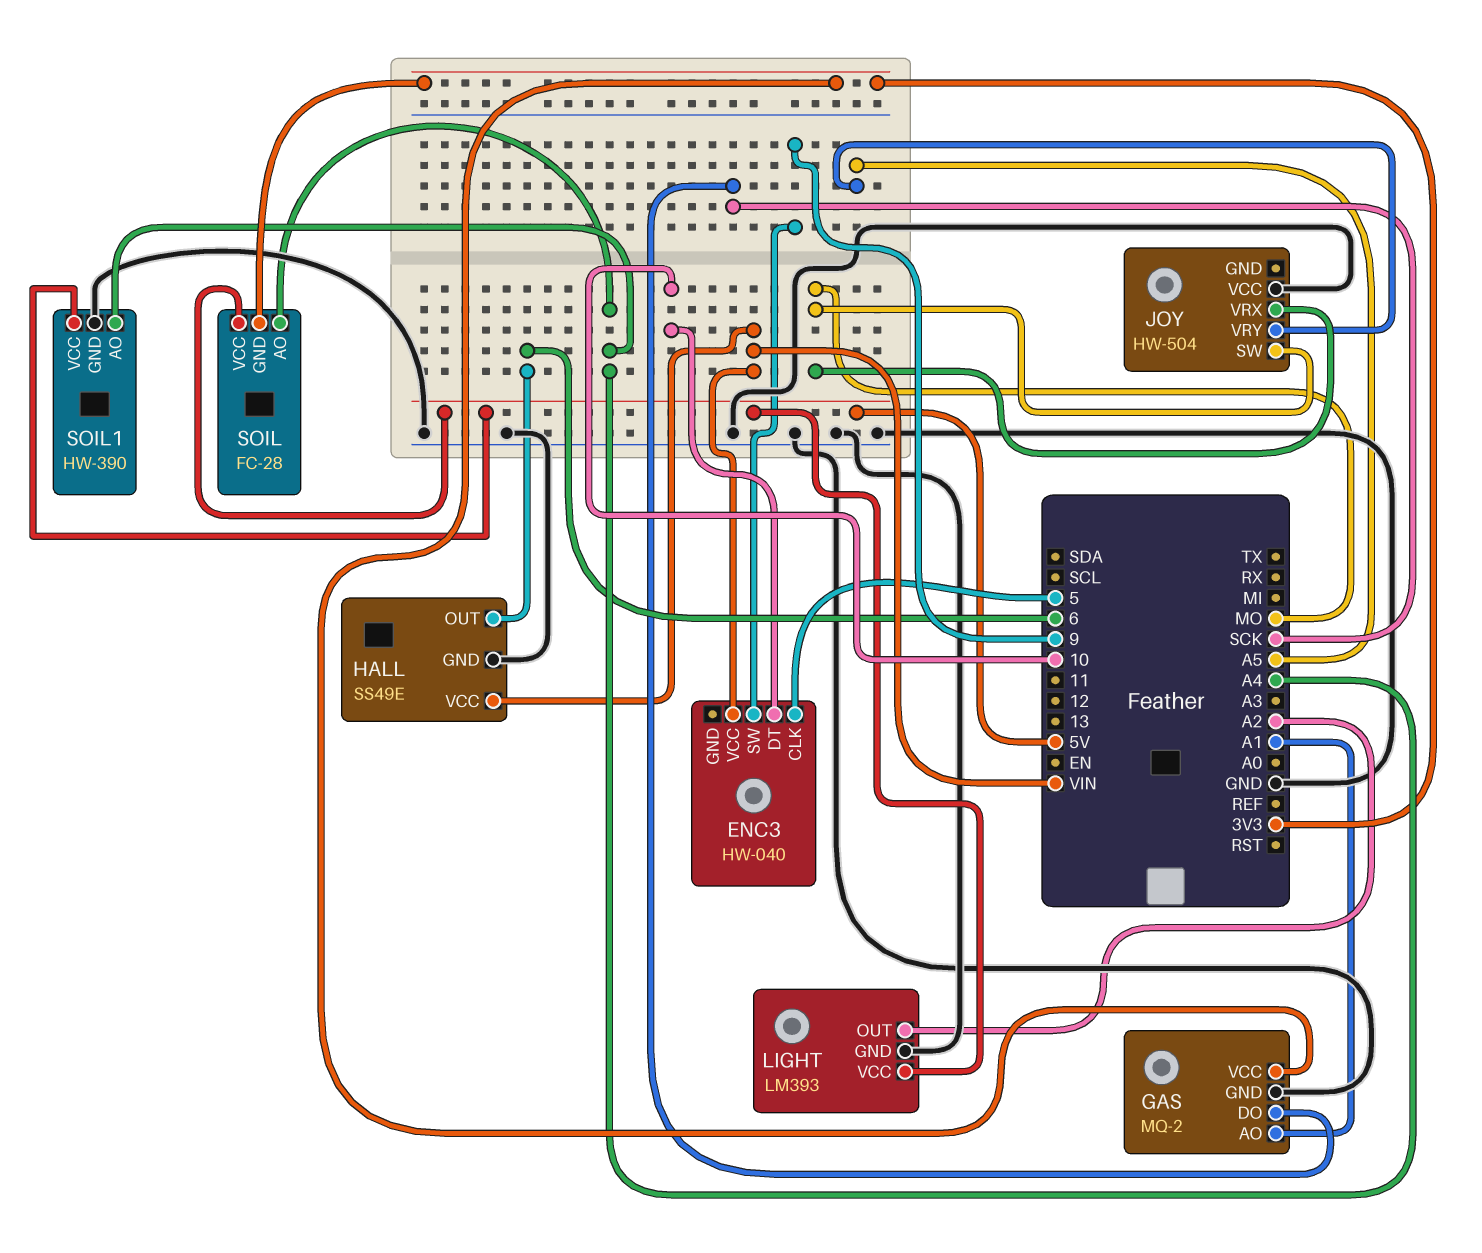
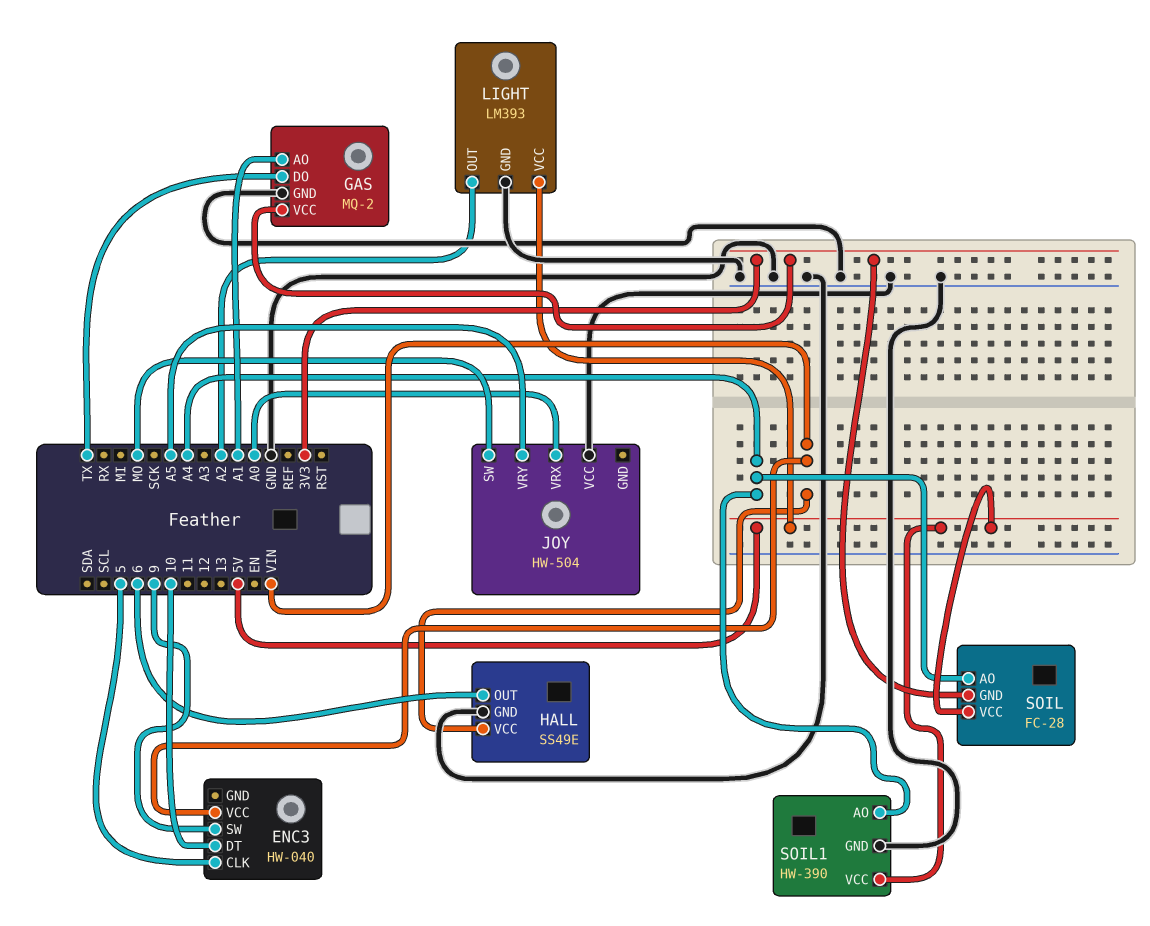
GAS pin DO: SCK -> TX
JOY pin VRX: MO -> A0

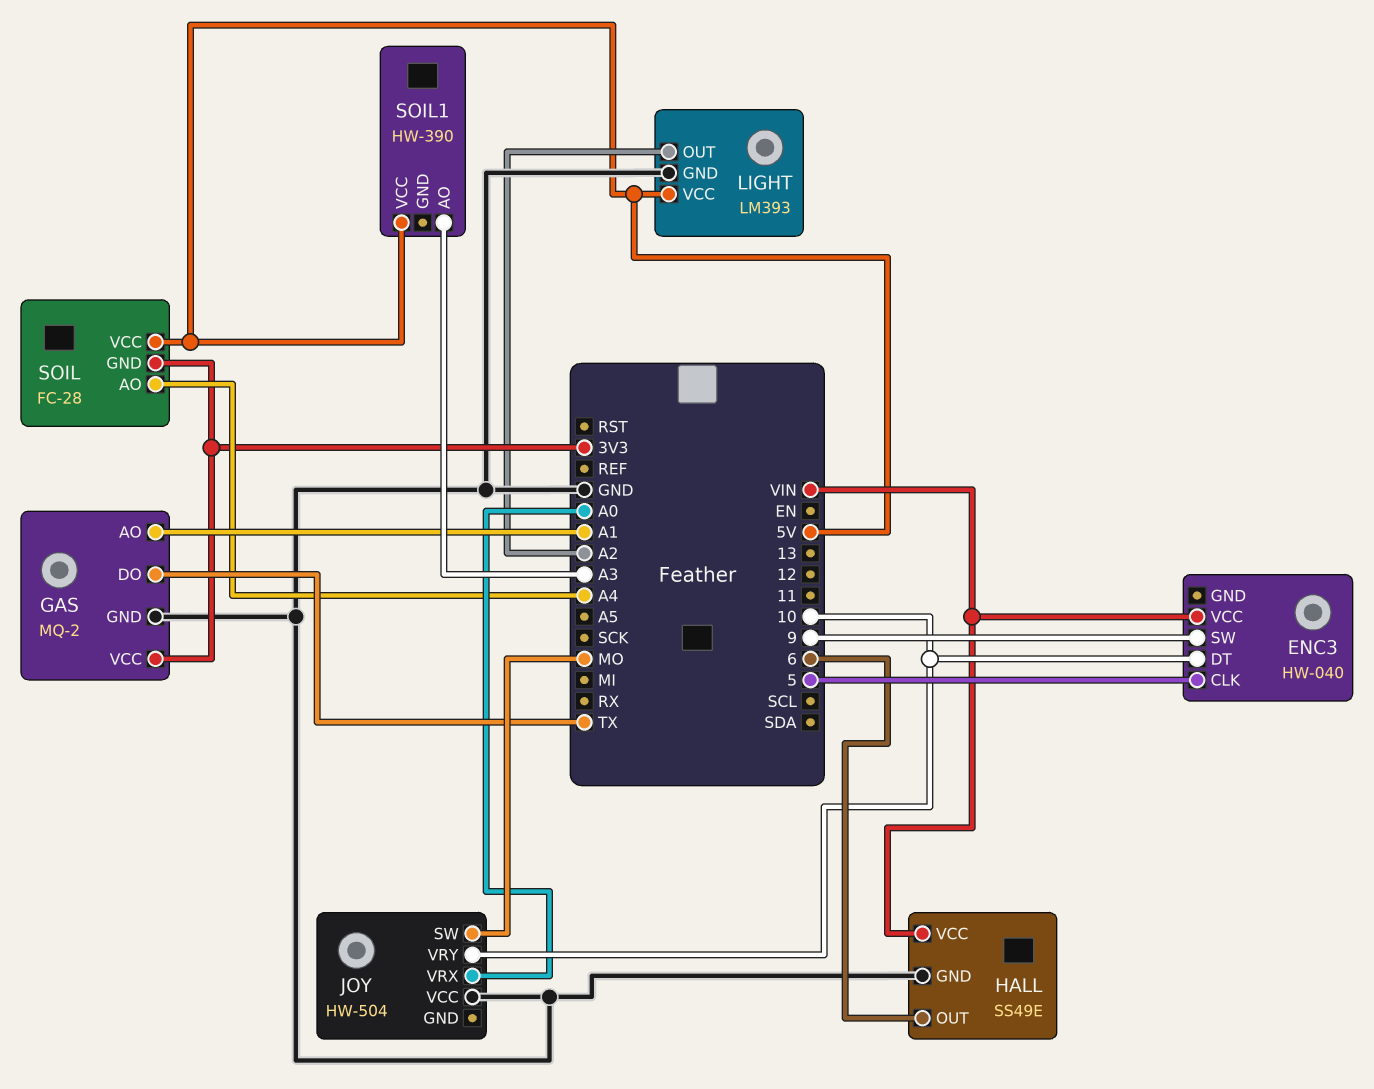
JOY pin VRY: A5 -> 10
SOIL1 pin AO: A4 -> A3
SOIL1 pin GND: GND -> none

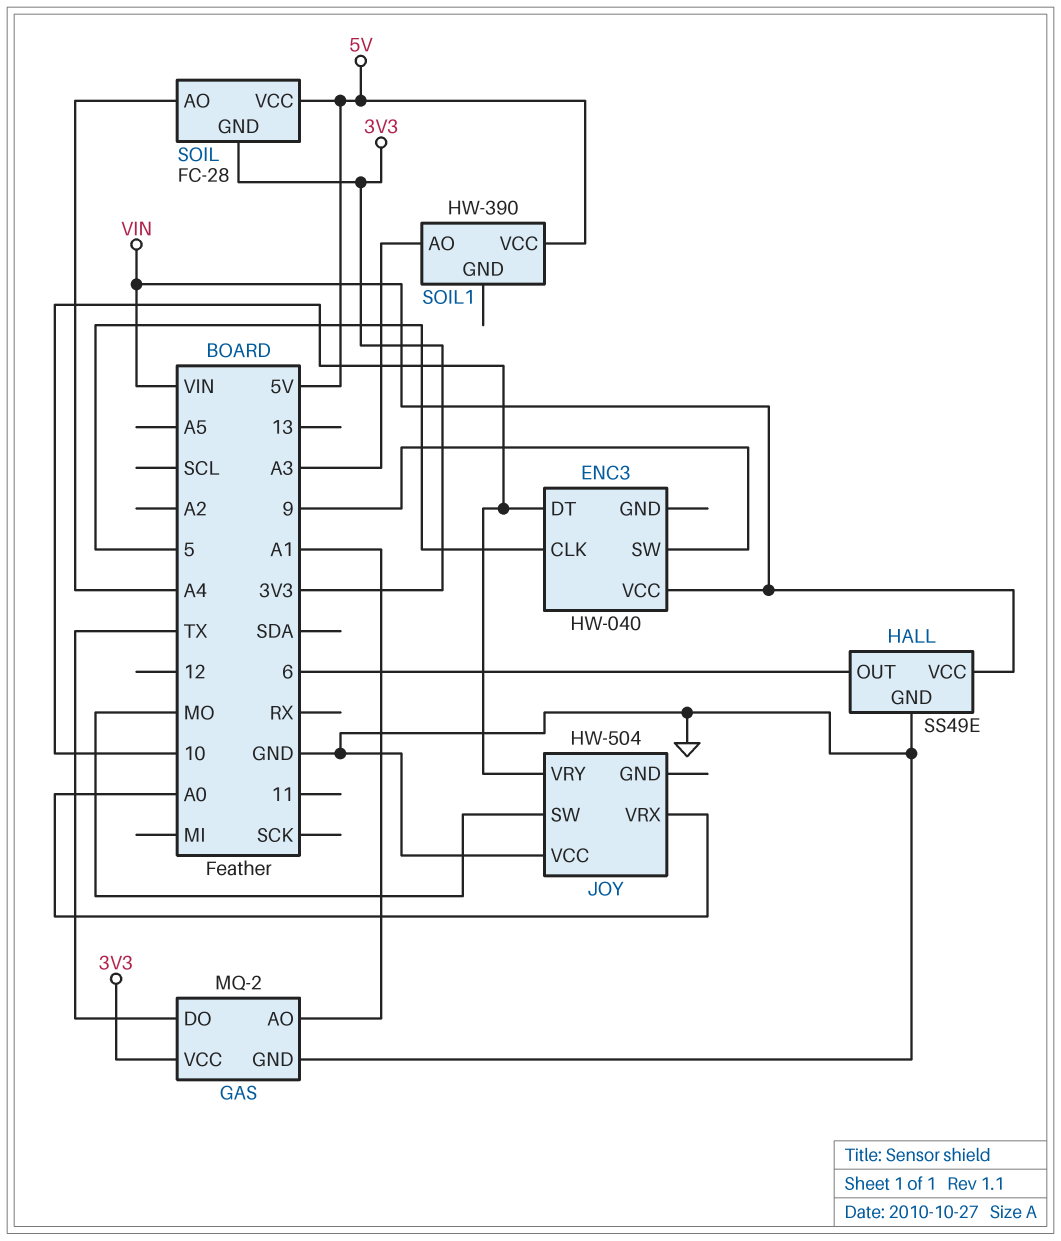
LIGHT: LM393 -> none
LIGHT pin GND: GND -> none
LIGHT pin OUT: A2 -> none
LIGHT pin VCC: 5V -> none

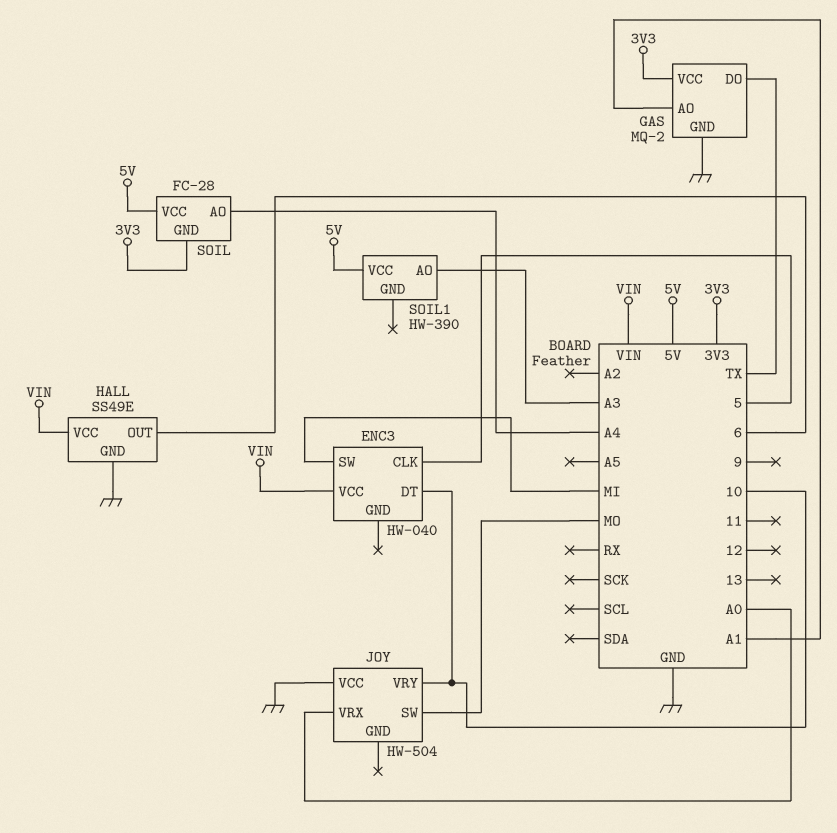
ENC3 pin SW: 9 -> MI

